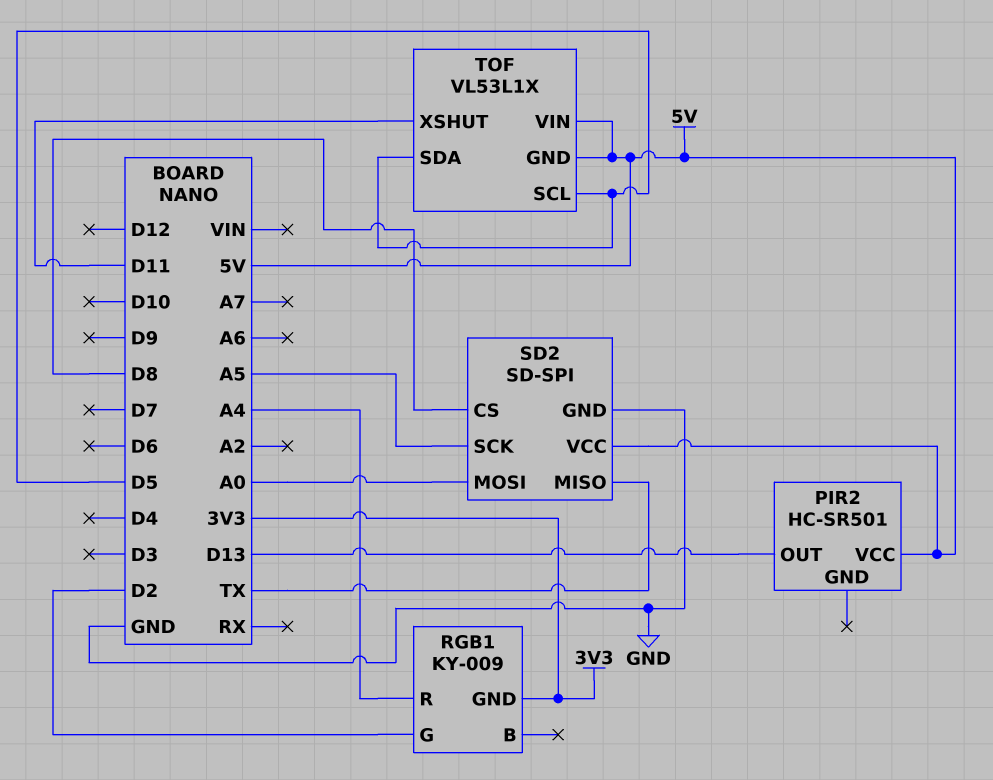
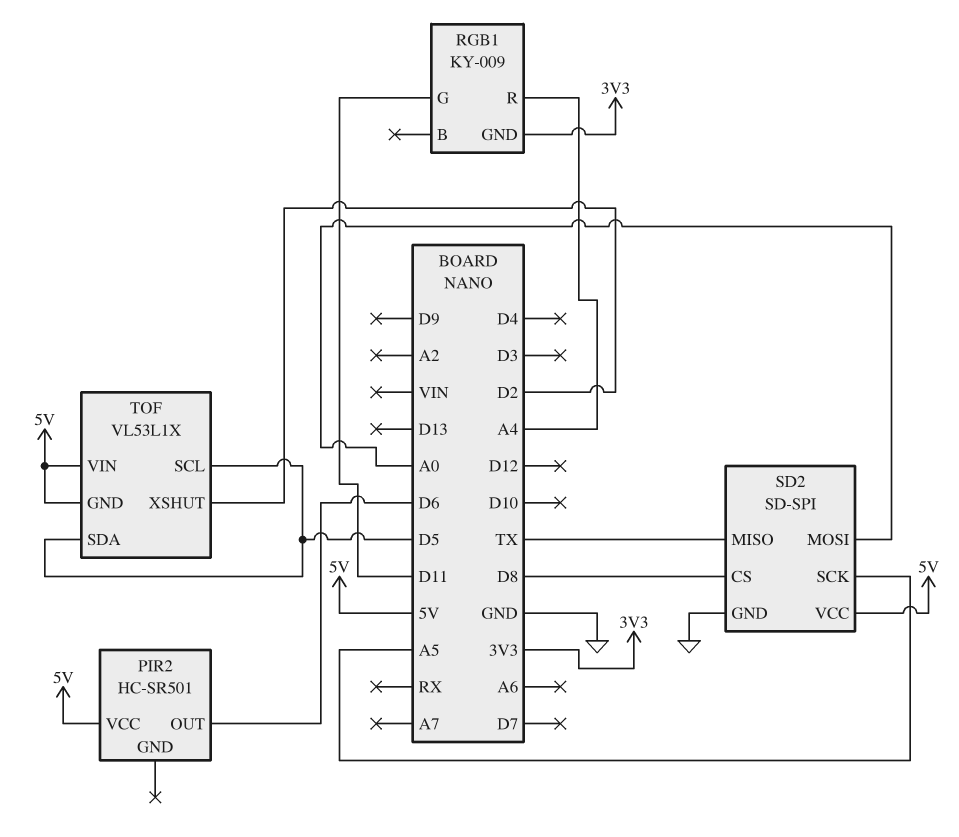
PIR2 pin OUT: D13 -> D6
RGB1 pin G: D2 -> D11
TOF pin XSHUT: D11 -> D2

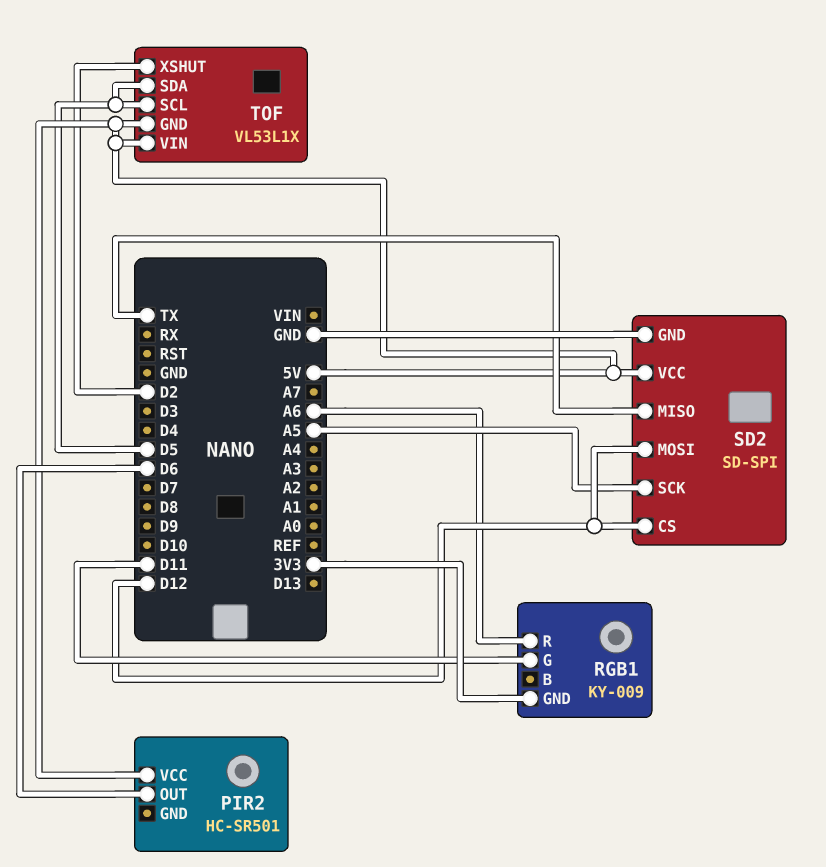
RGB1 pin R: A4 -> A6
SD2 pin CS: D8 -> D12
SD2 pin MOSI: A0 -> D12

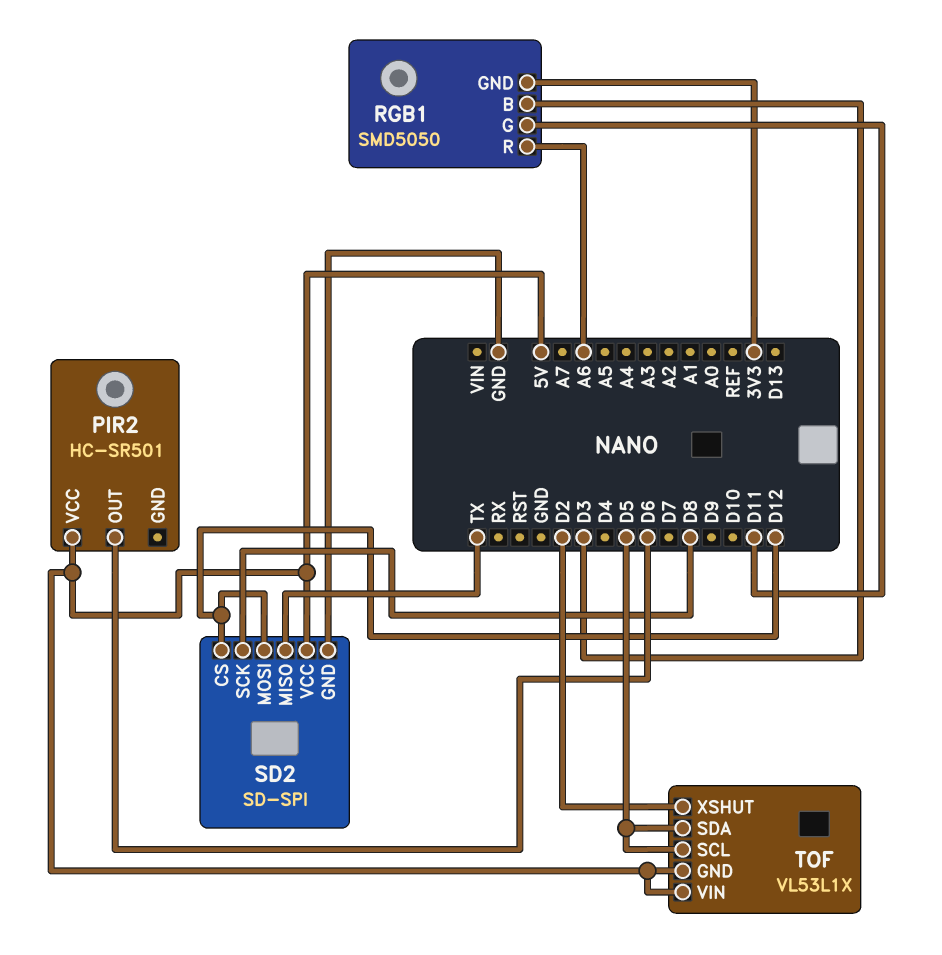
RGB1: KY-009 -> SMD5050
RGB1 pin B: none -> D3
SD2 pin SCK: A5 -> D8

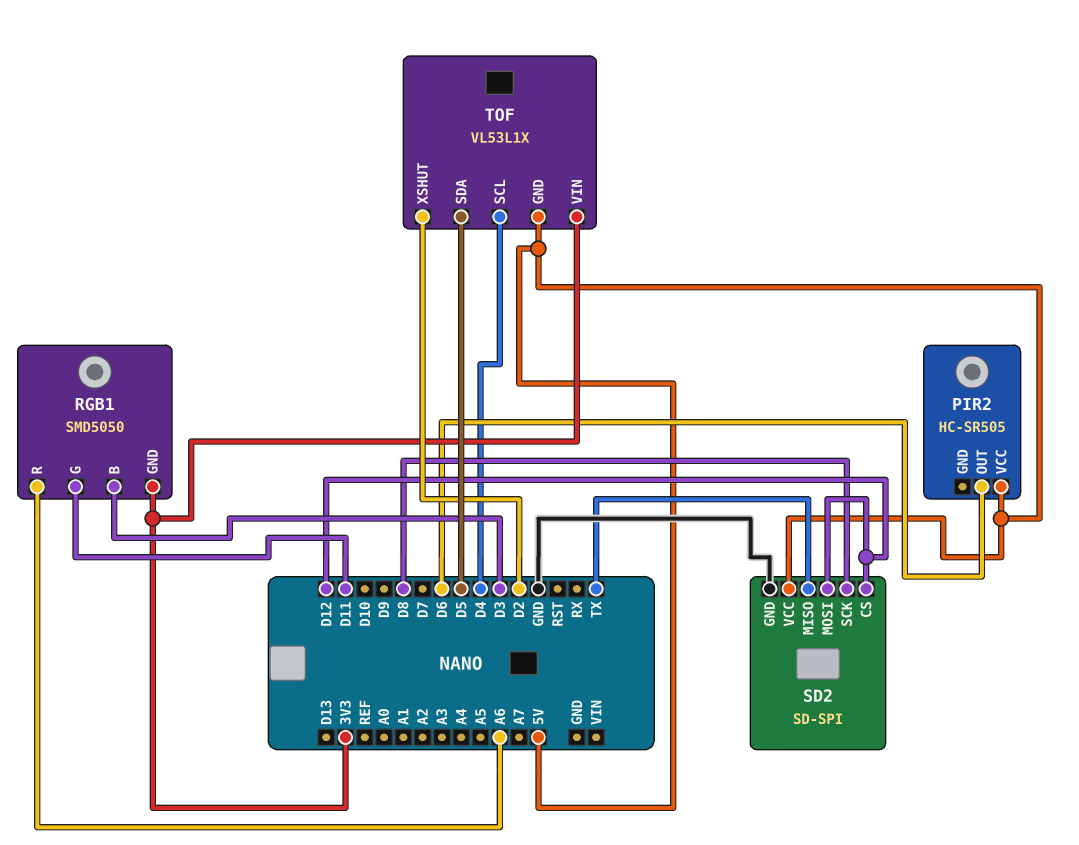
PIR2: HC-SR501 -> HC-SR505
TOF pin SCL: D5 -> D4
TOF pin VIN: 5V -> 3V3

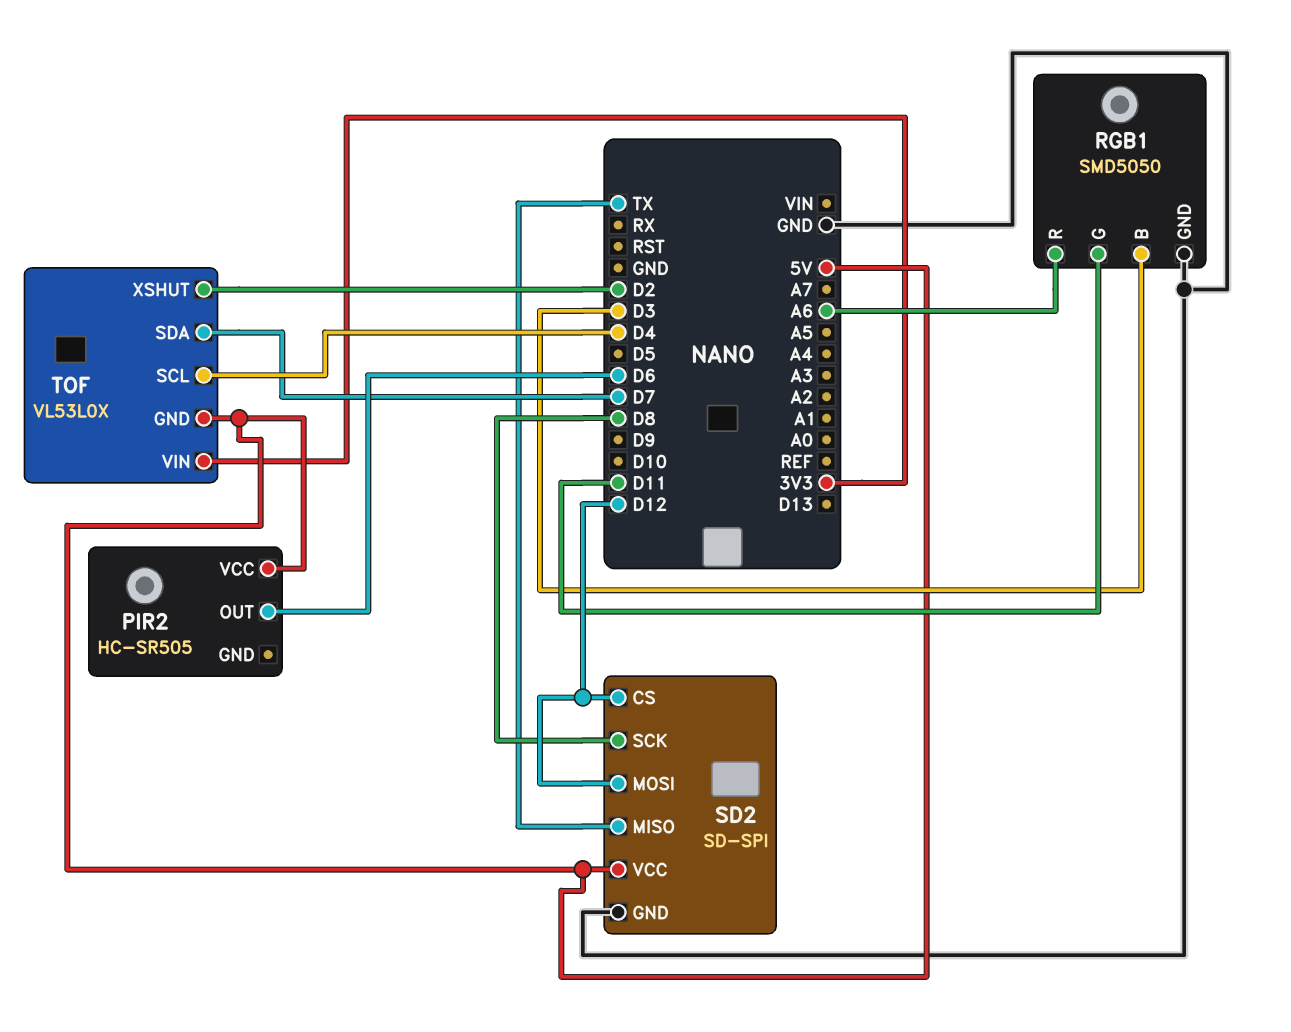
RGB1 pin GND: 3V3 -> GND
TOF: VL53L1X -> VL53L0X
TOF pin SDA: D5 -> D7

